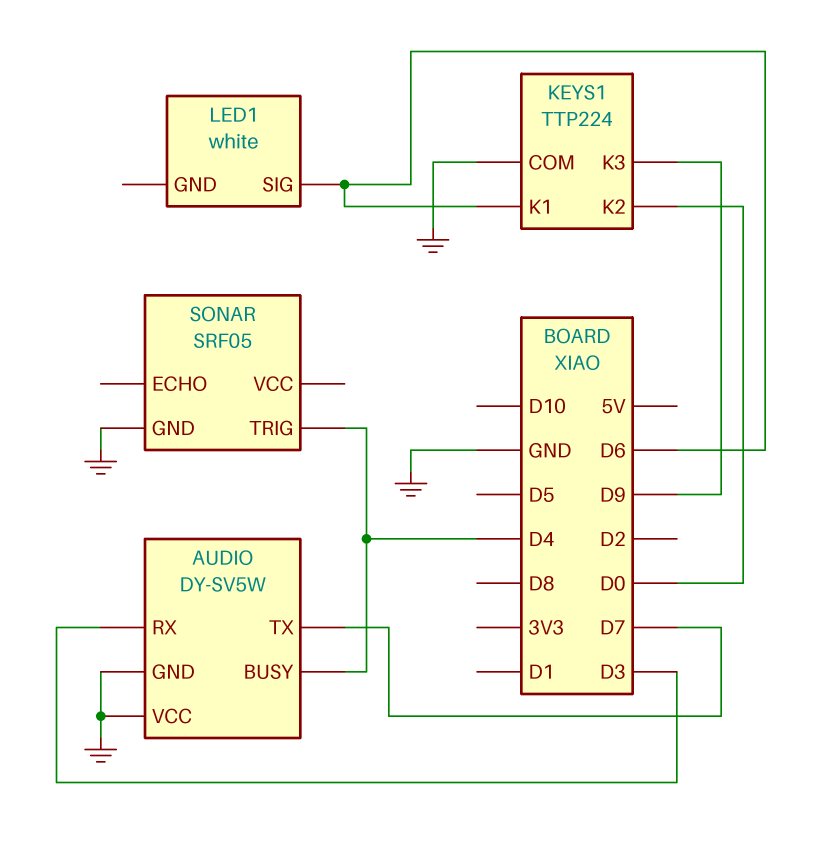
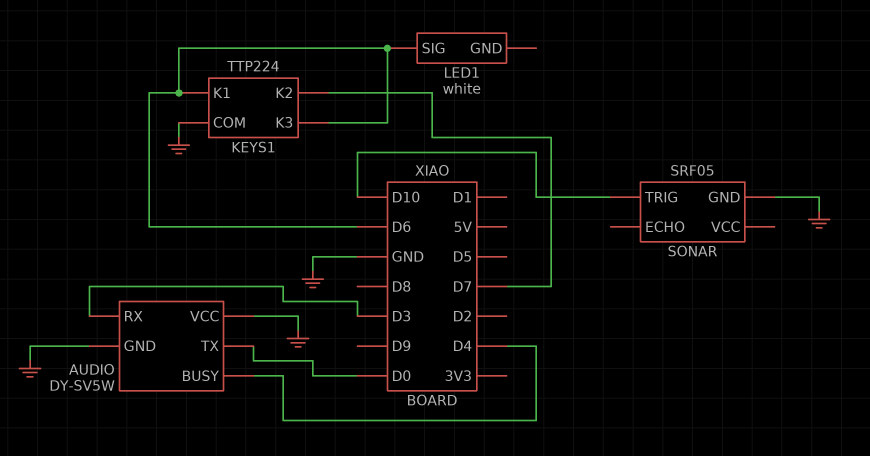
AUDIO pin TX: D7 -> D0
KEYS1 pin K2: D0 -> D7
KEYS1 pin K3: D9 -> D6
SONAR pin TRIG: D4 -> D10

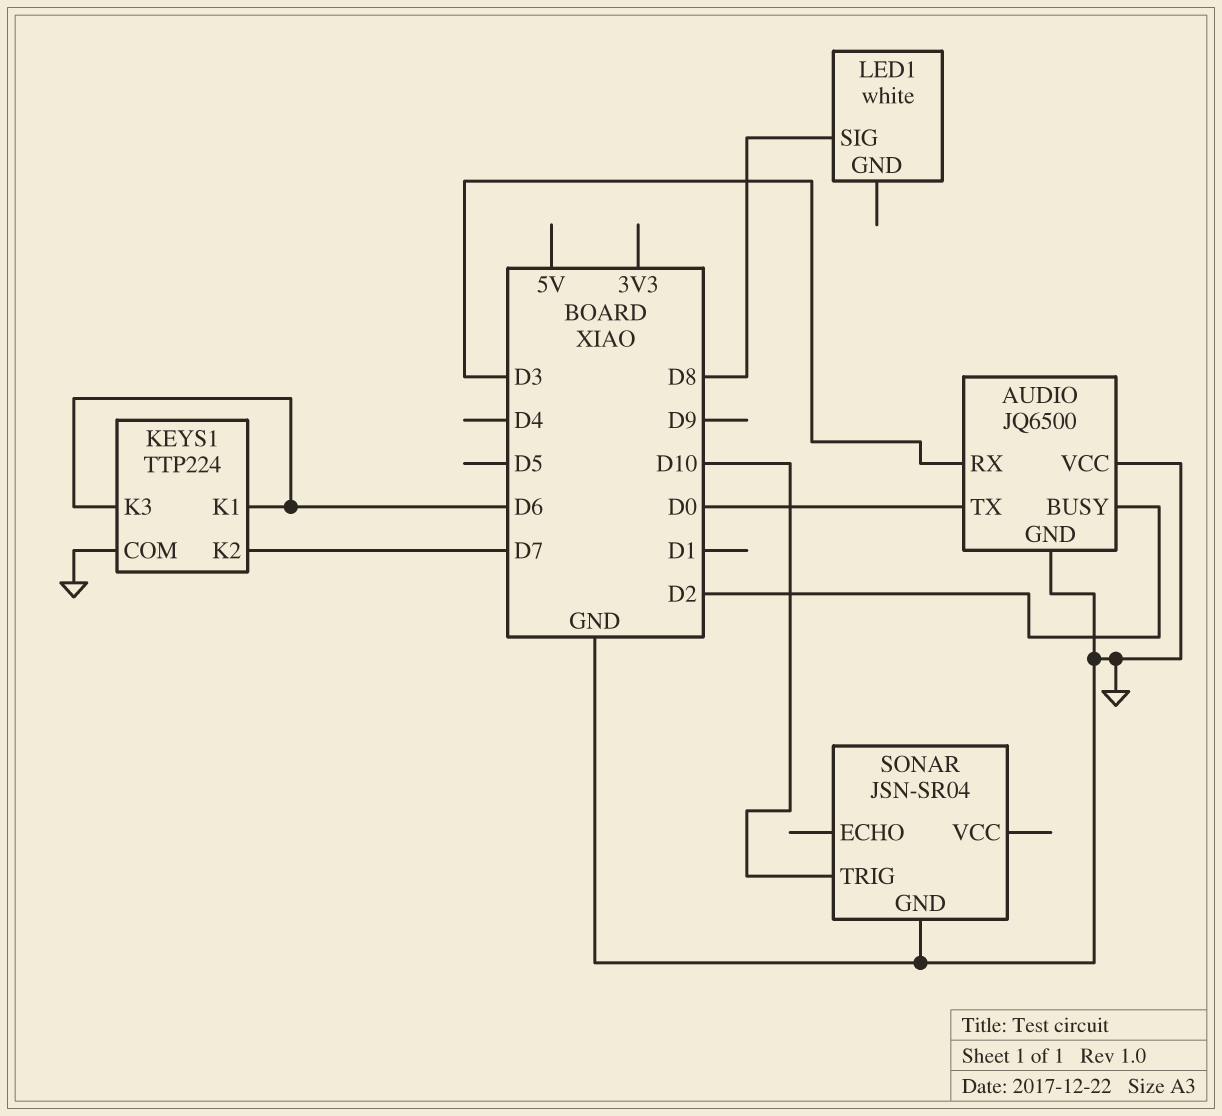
AUDIO: DY-SV5W -> JQ6500
AUDIO pin BUSY: D4 -> D2
LED1 pin SIG: D6 -> D8
SONAR: SRF05 -> JSN-SR04

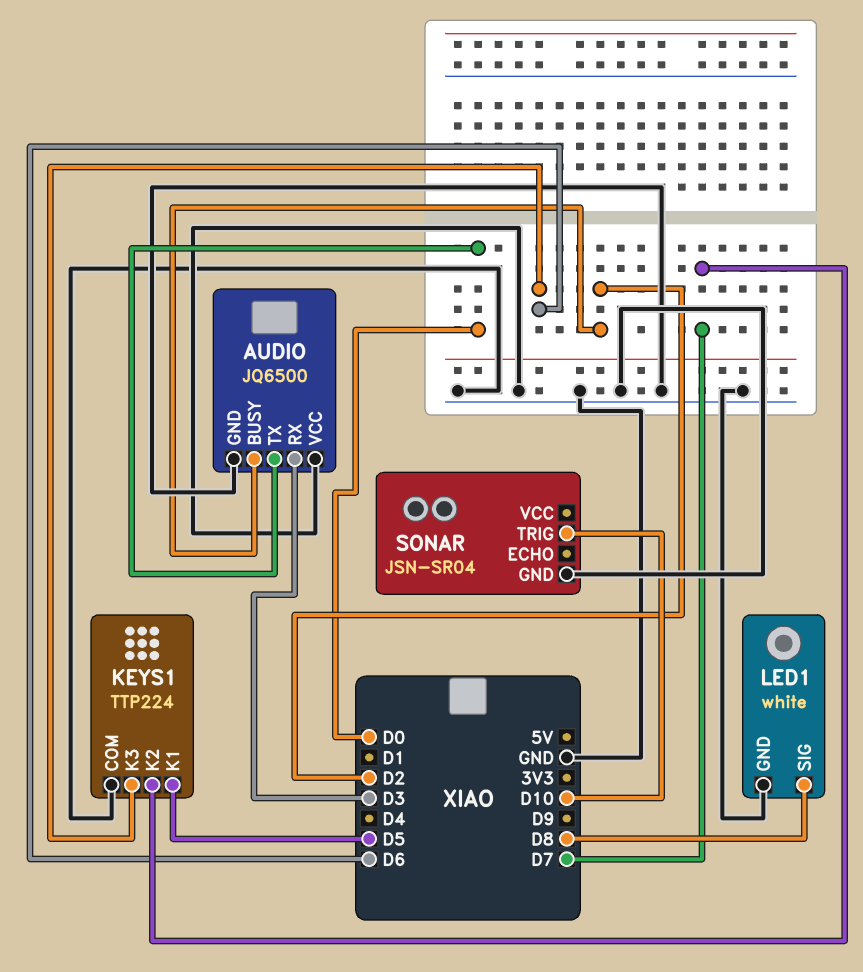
KEYS1 pin K1: D6 -> D5
LED1 pin GND: none -> GND

